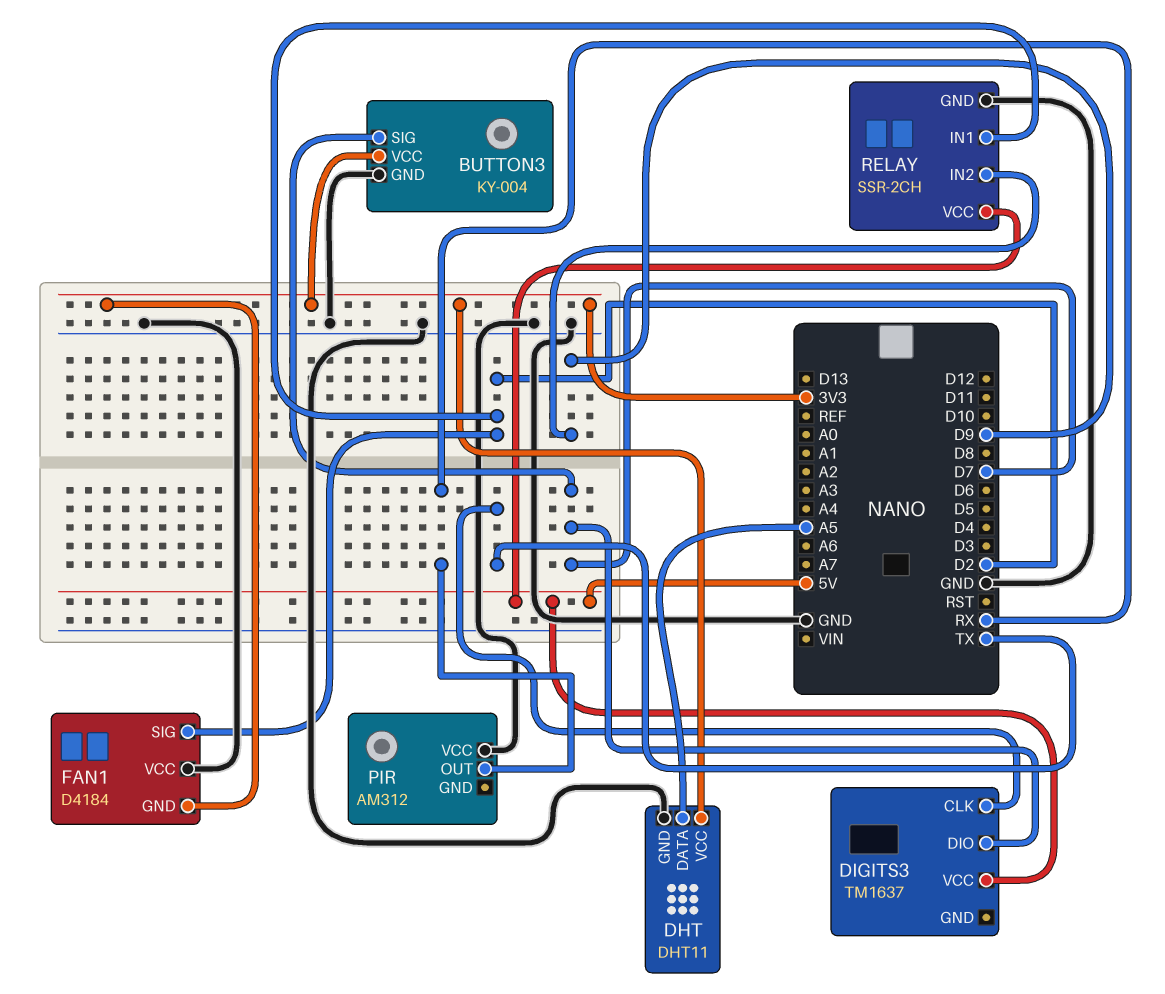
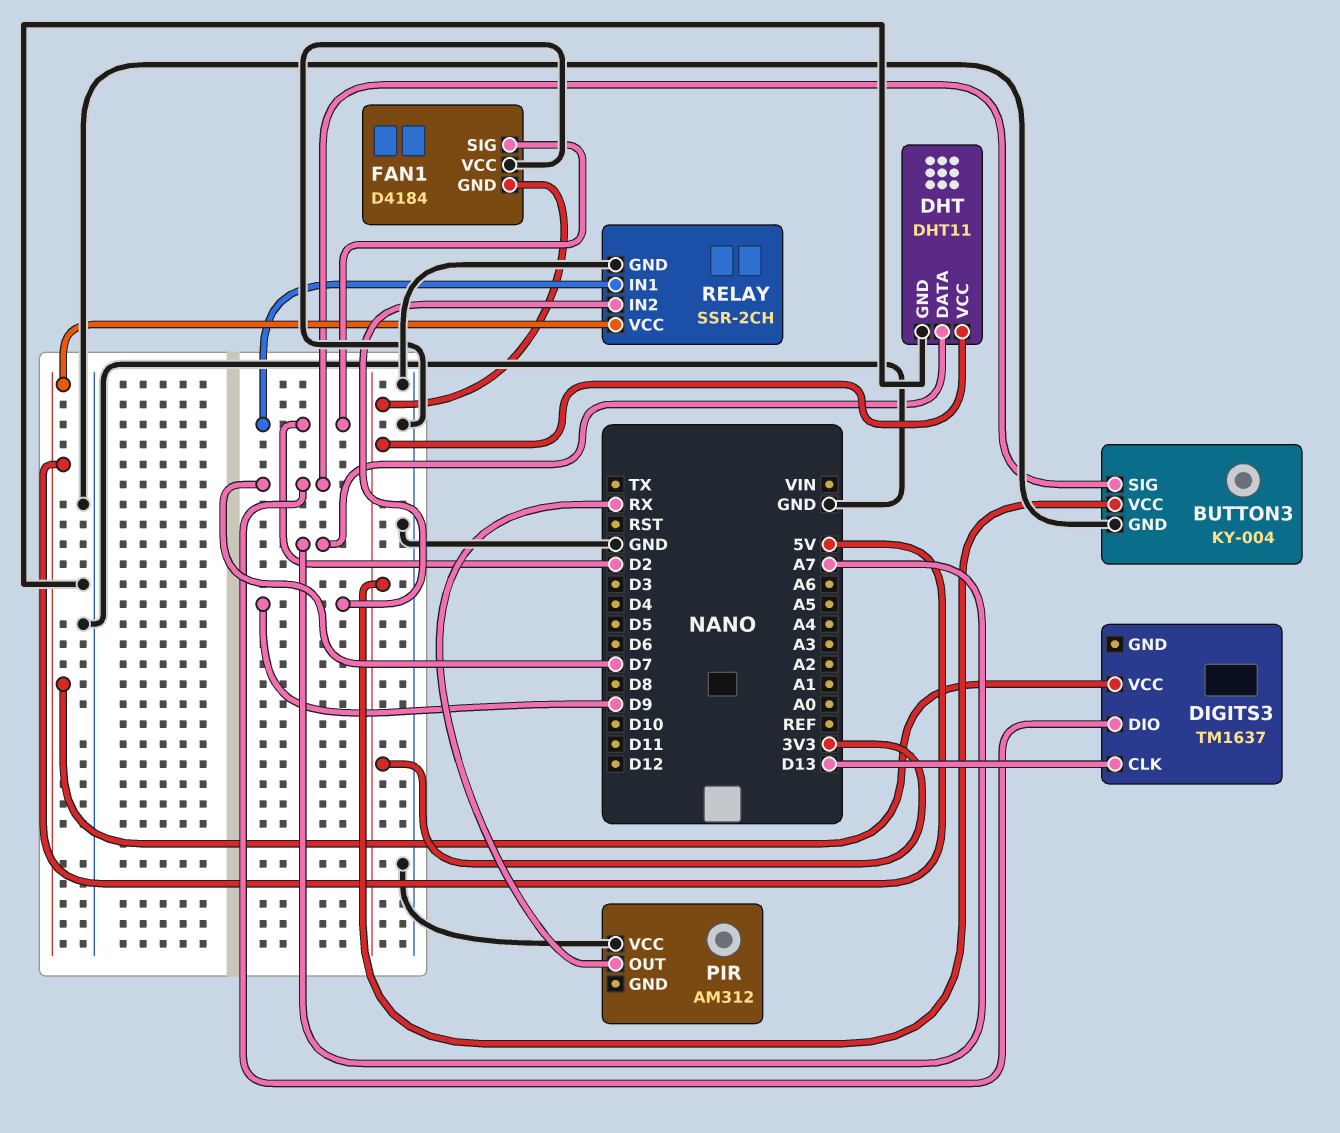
DHT pin DATA: A5 -> A7
DIGITS3 pin CLK: TX -> D13

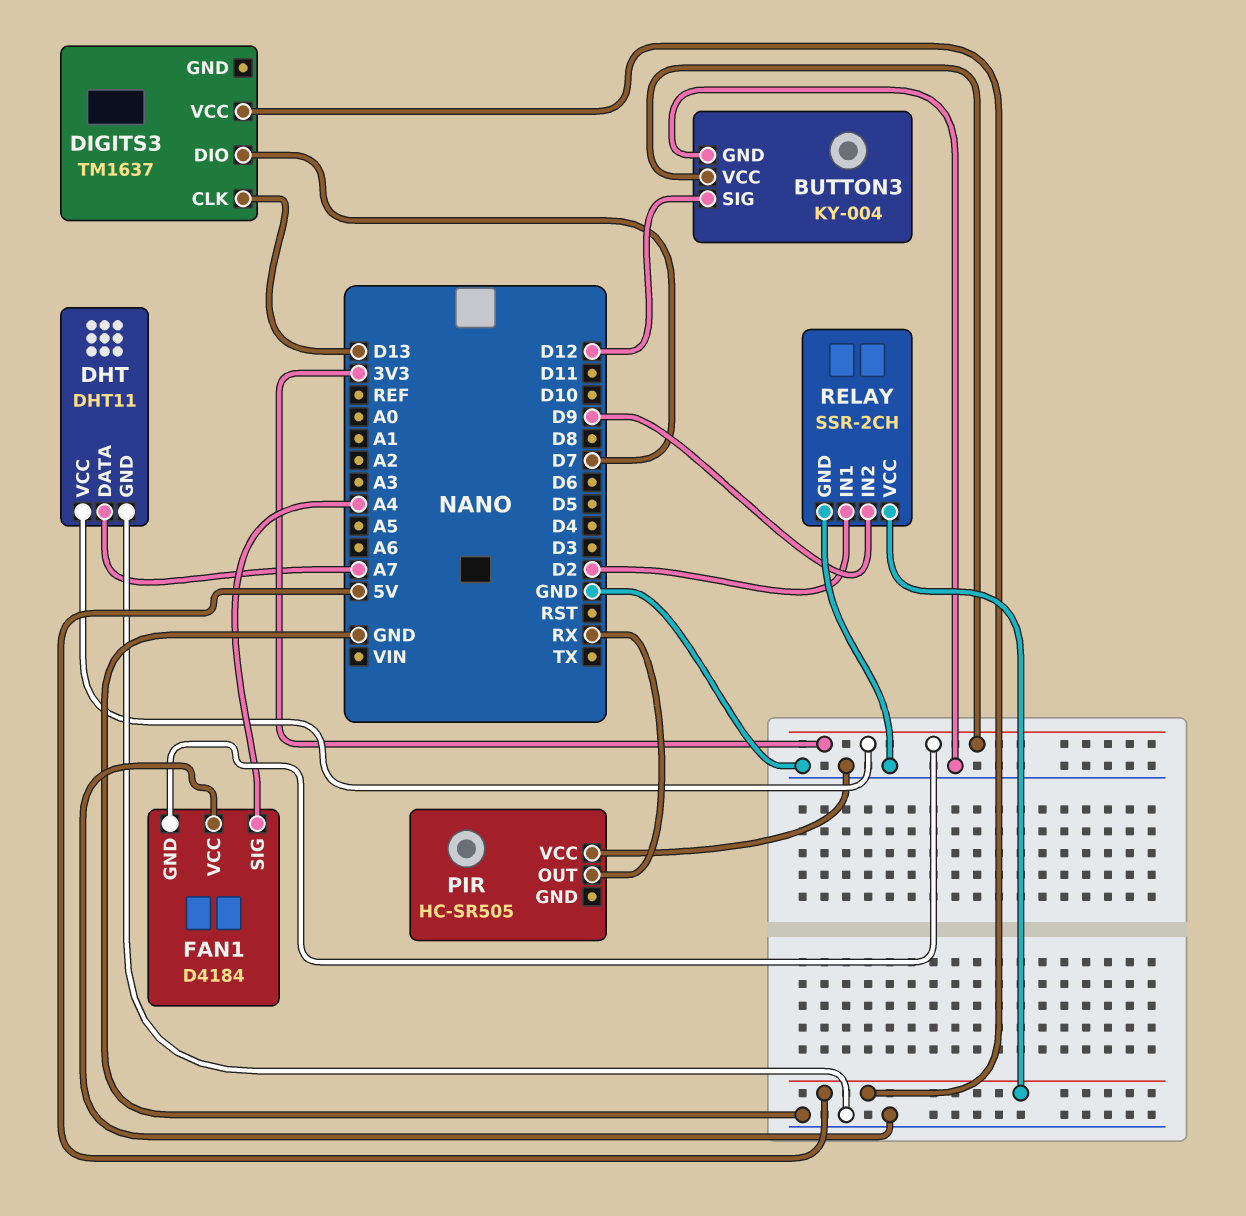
BUTTON3 pin SIG: D7 -> D12
FAN1 pin SIG: D2 -> A4
PIR: AM312 -> HC-SR505

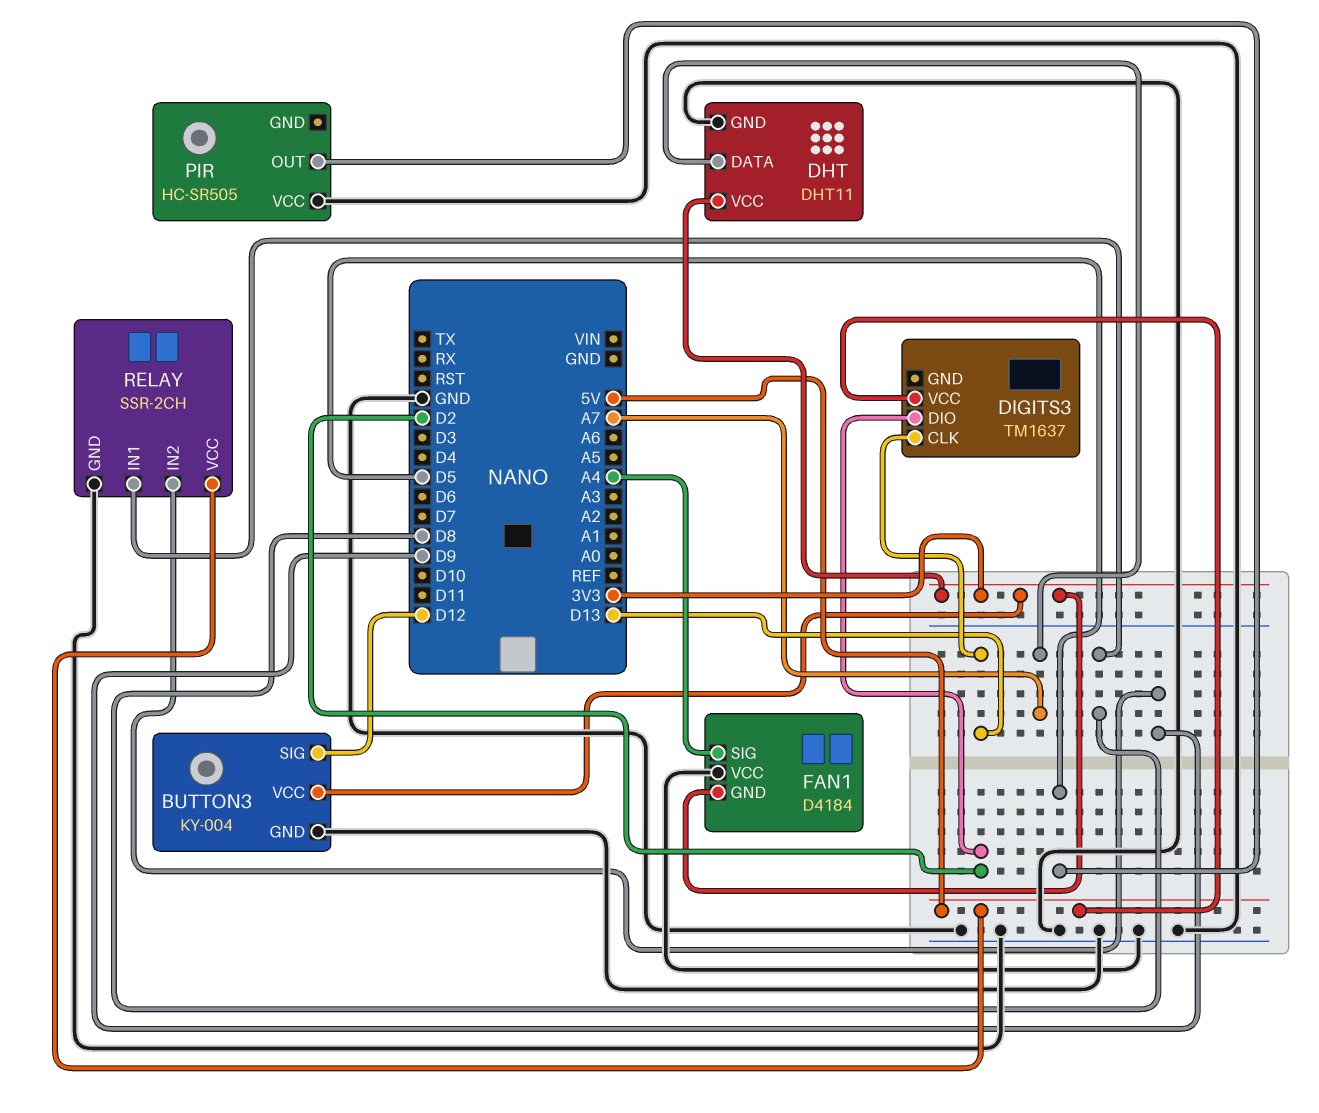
DIGITS3 pin DIO: D7 -> D2
PIR pin OUT: RX -> D5
RELAY pin IN1: D2 -> D8

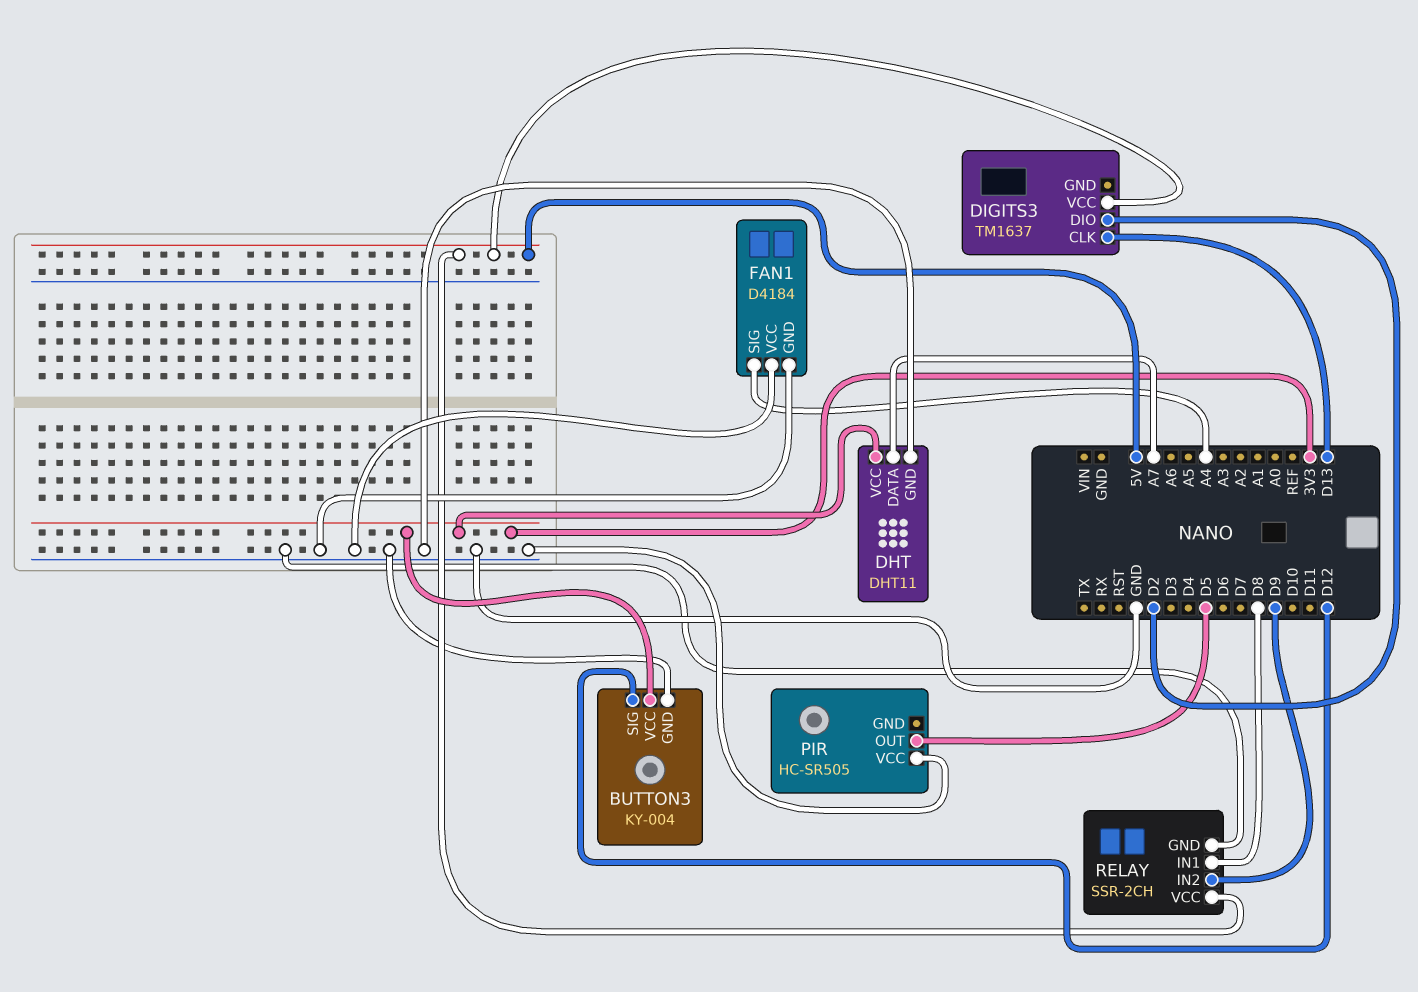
FAN1 pin GND: 3V3 -> GND

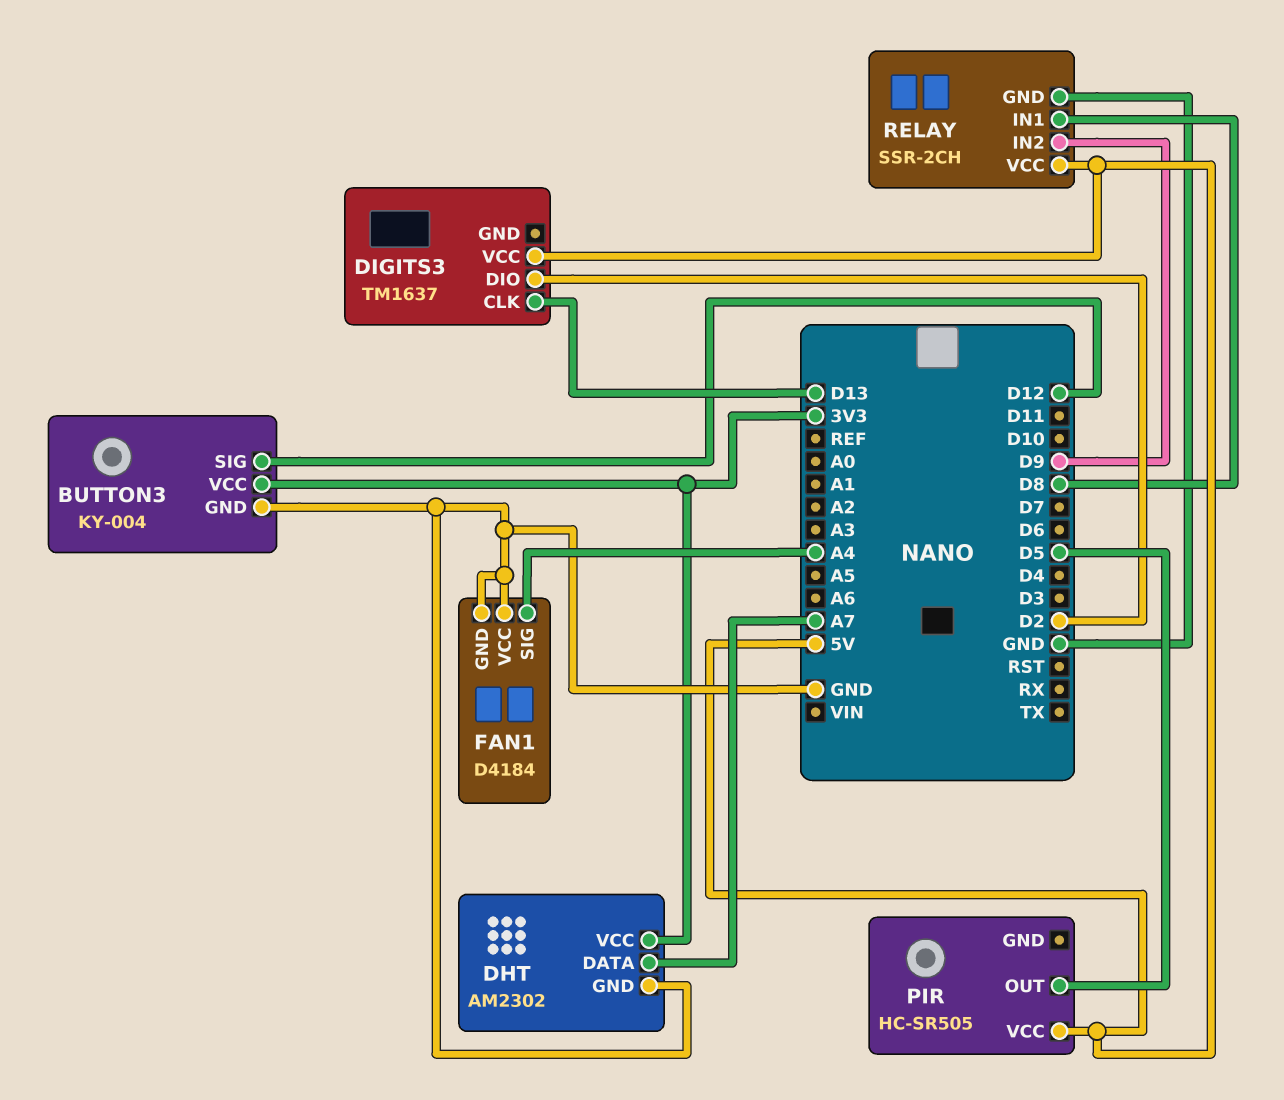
DHT: DHT11 -> AM2302
PIR pin VCC: GND -> 5V

